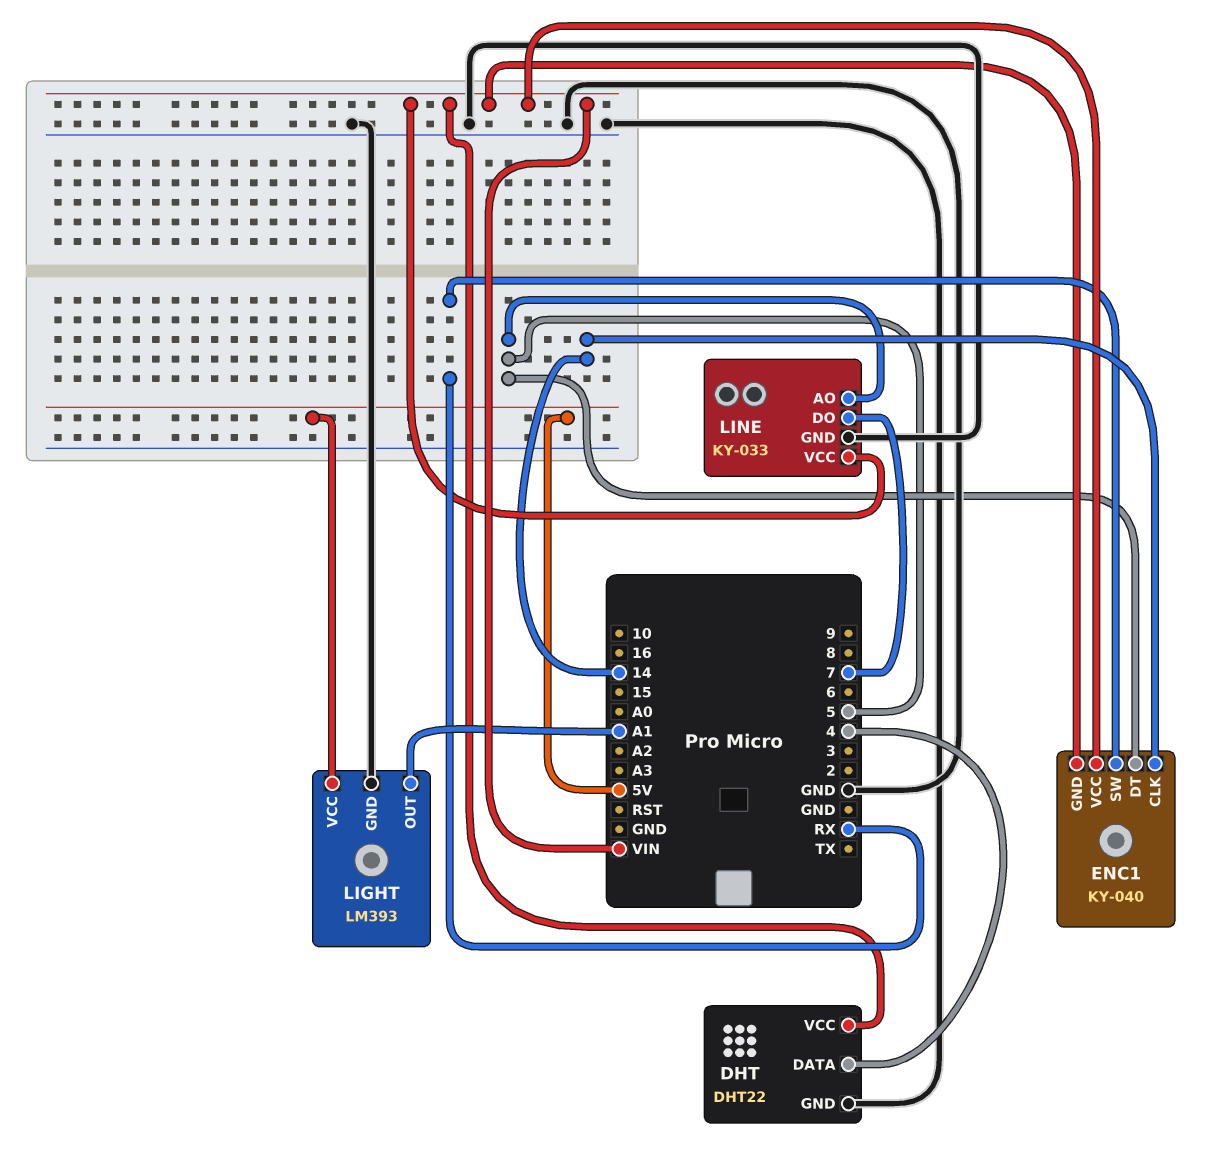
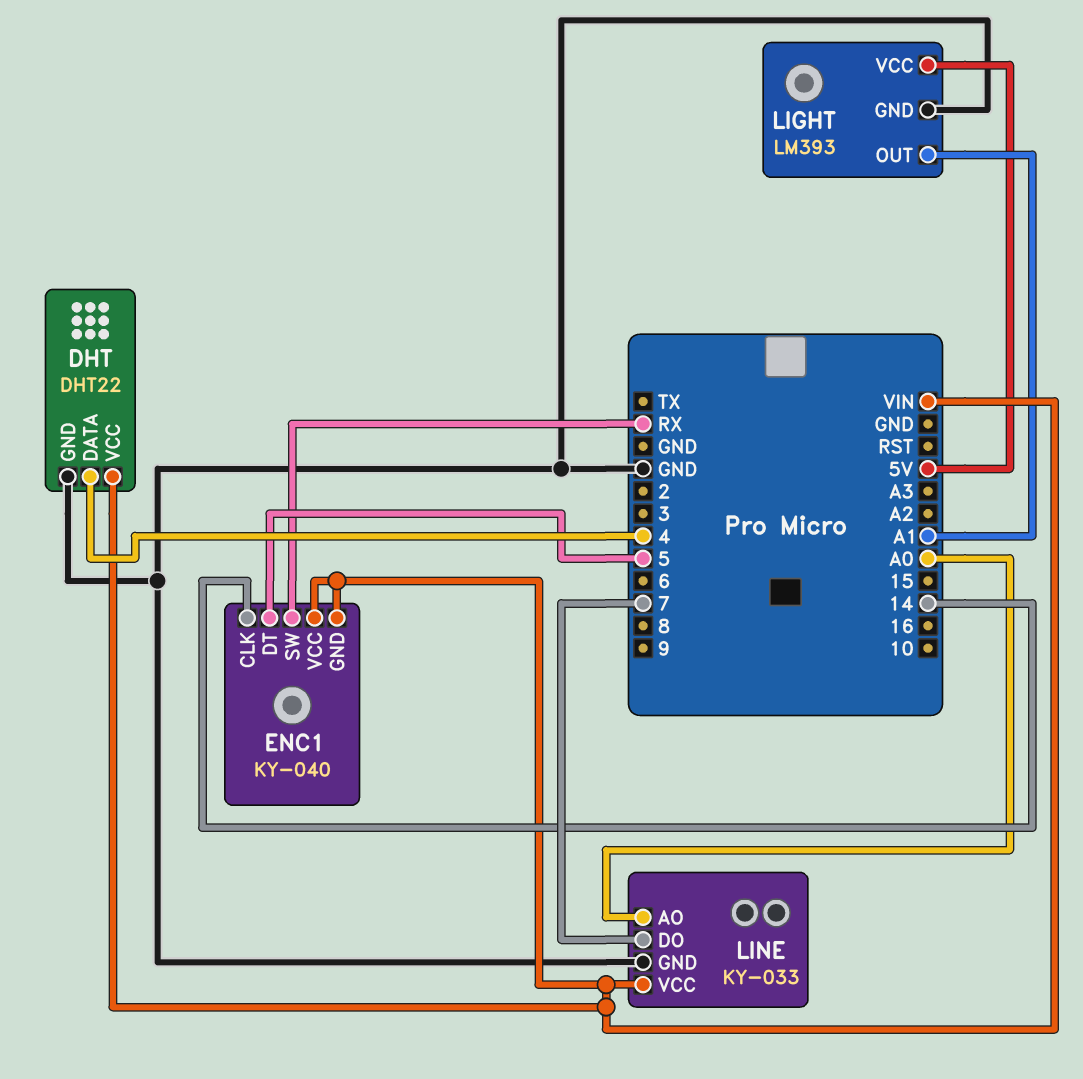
LINE pin AO: 5 -> A0

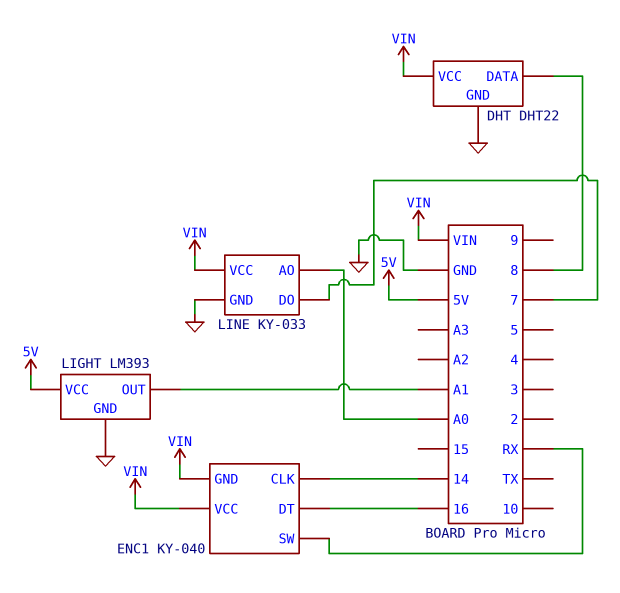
DHT pin DATA: 4 -> 8
ENC1 pin DT: 5 -> 16

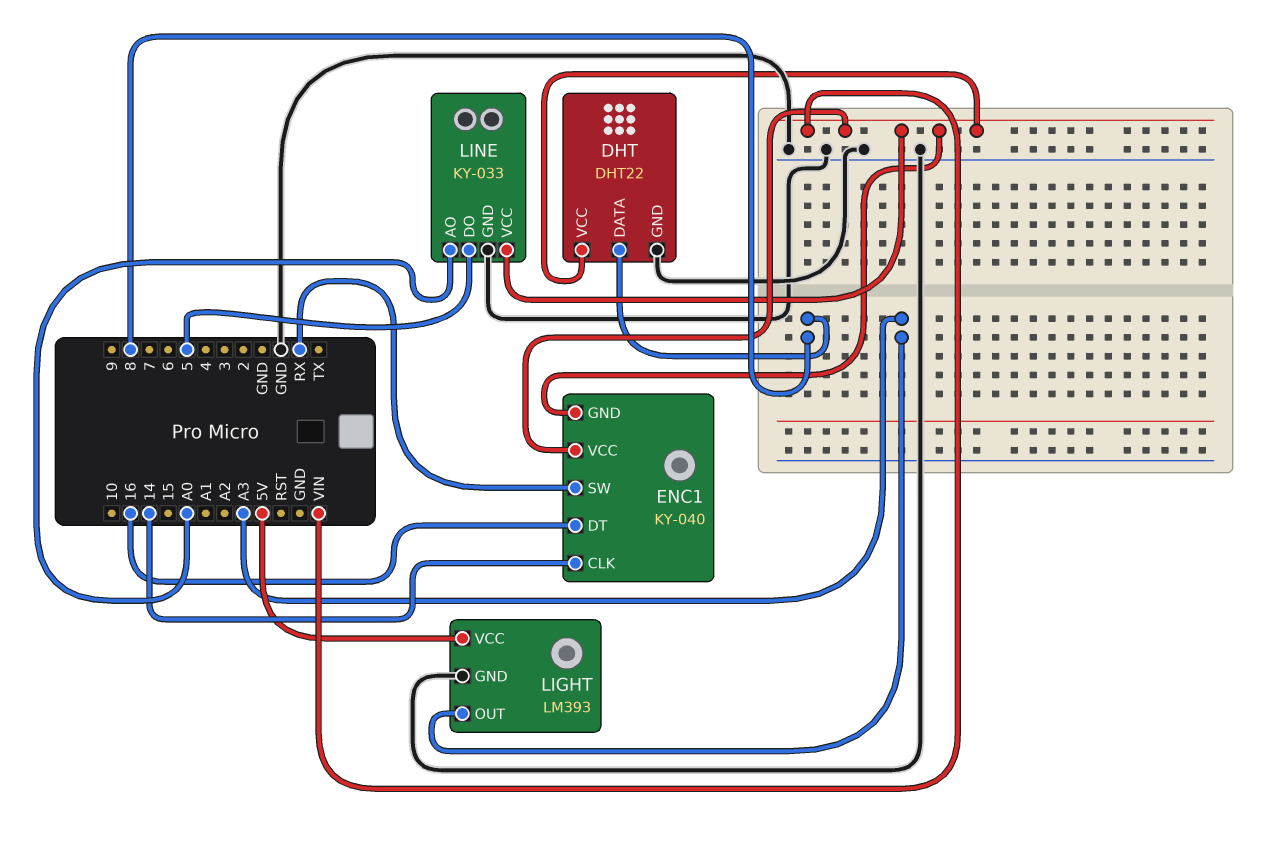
LIGHT pin OUT: A1 -> A3
LINE pin DO: 7 -> 5

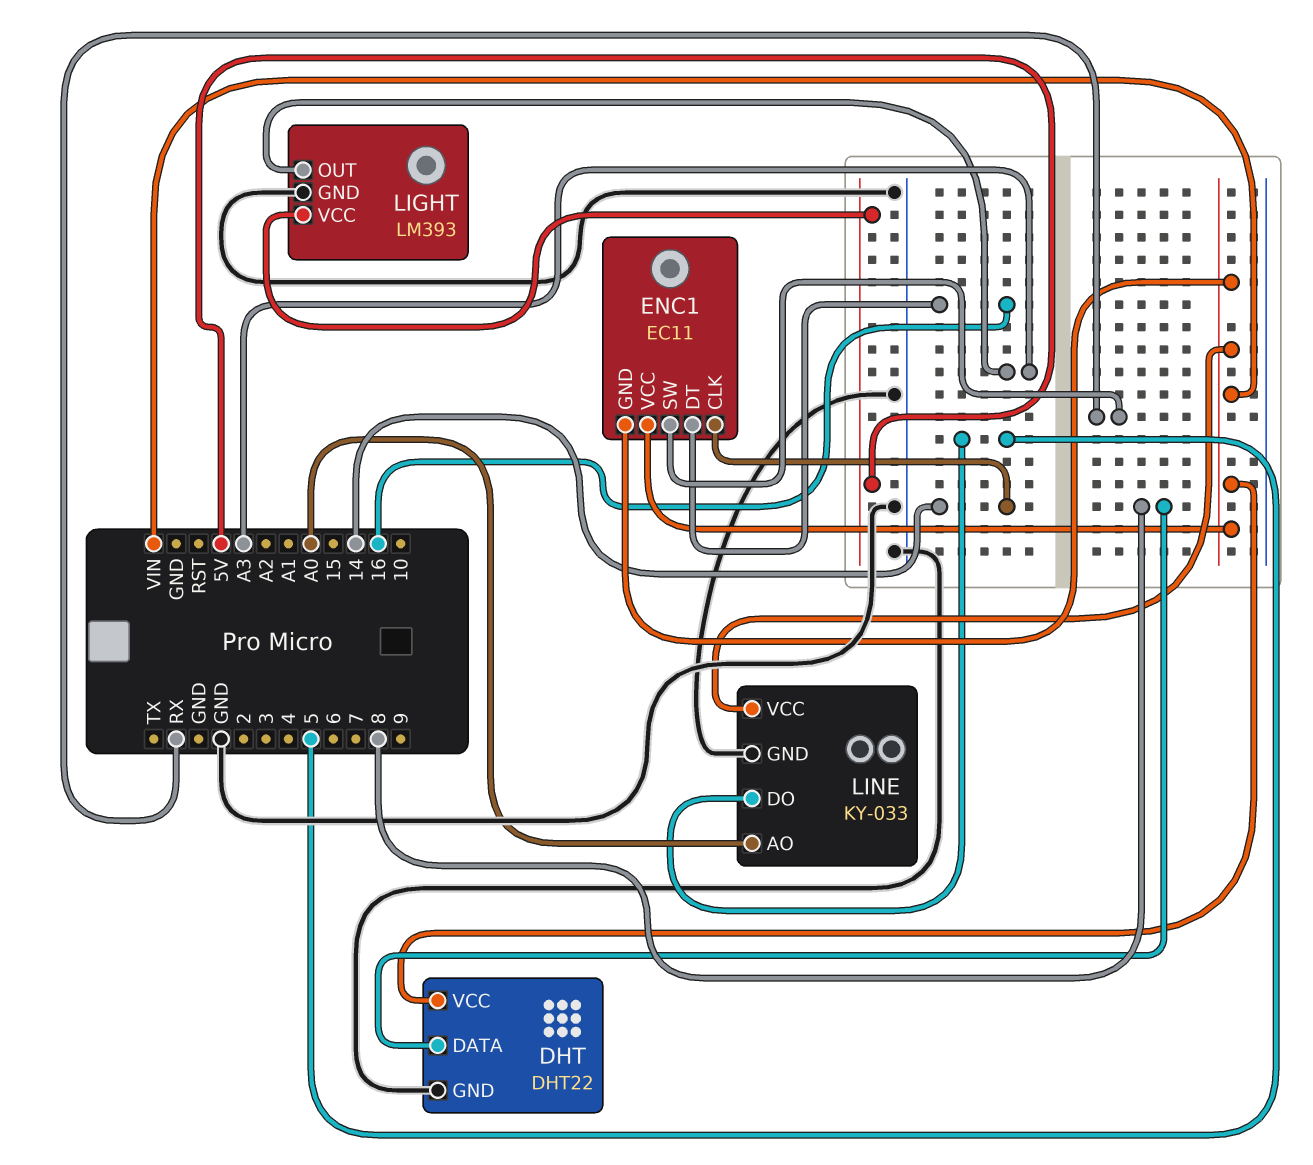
ENC1: KY-040 -> EC11

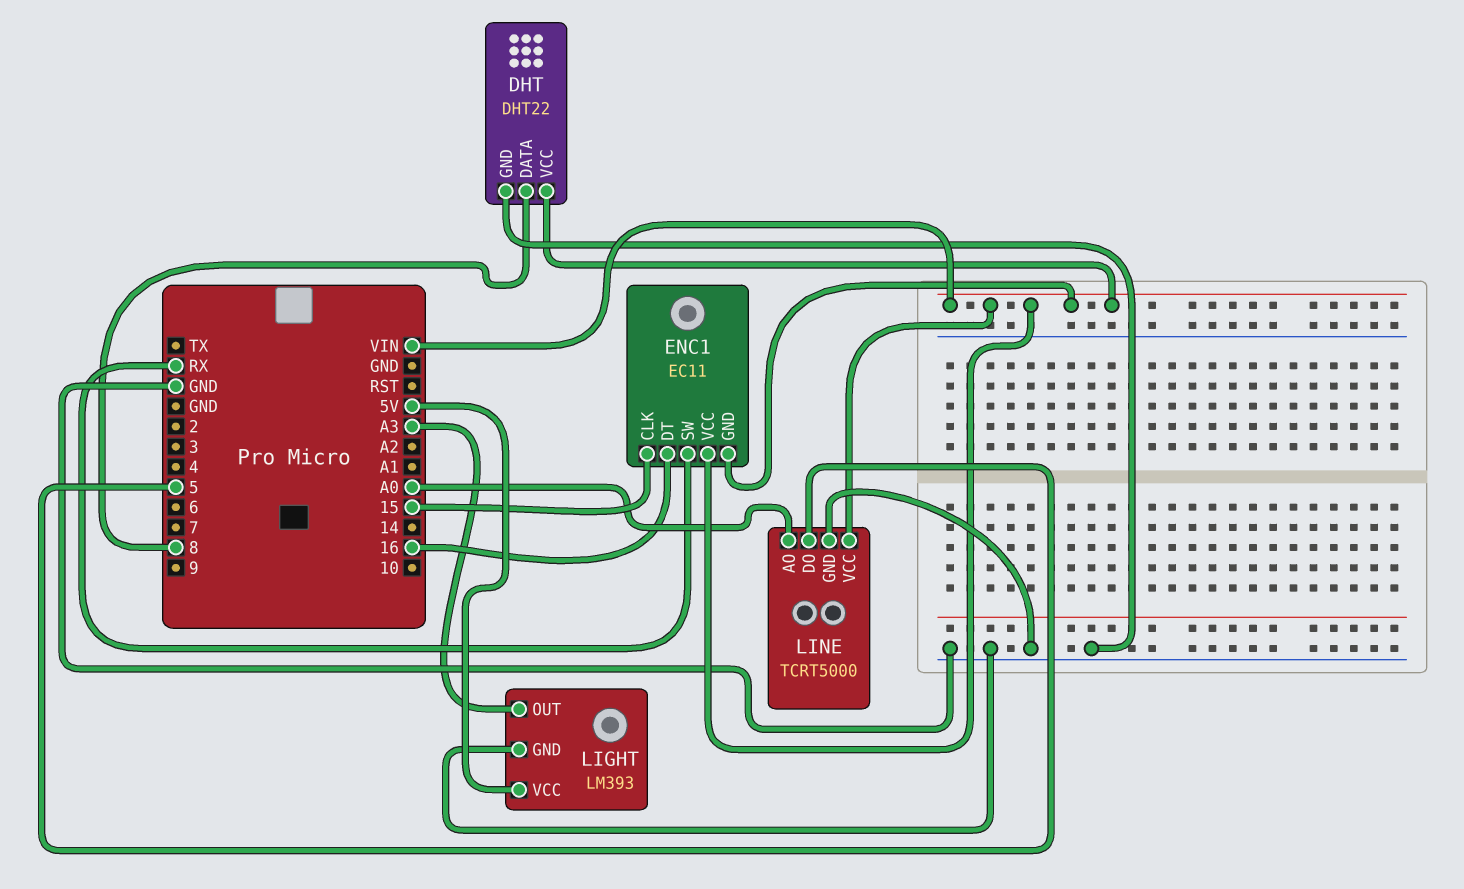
ENC1 pin CLK: 14 -> 15
LINE: KY-033 -> TCRT5000

